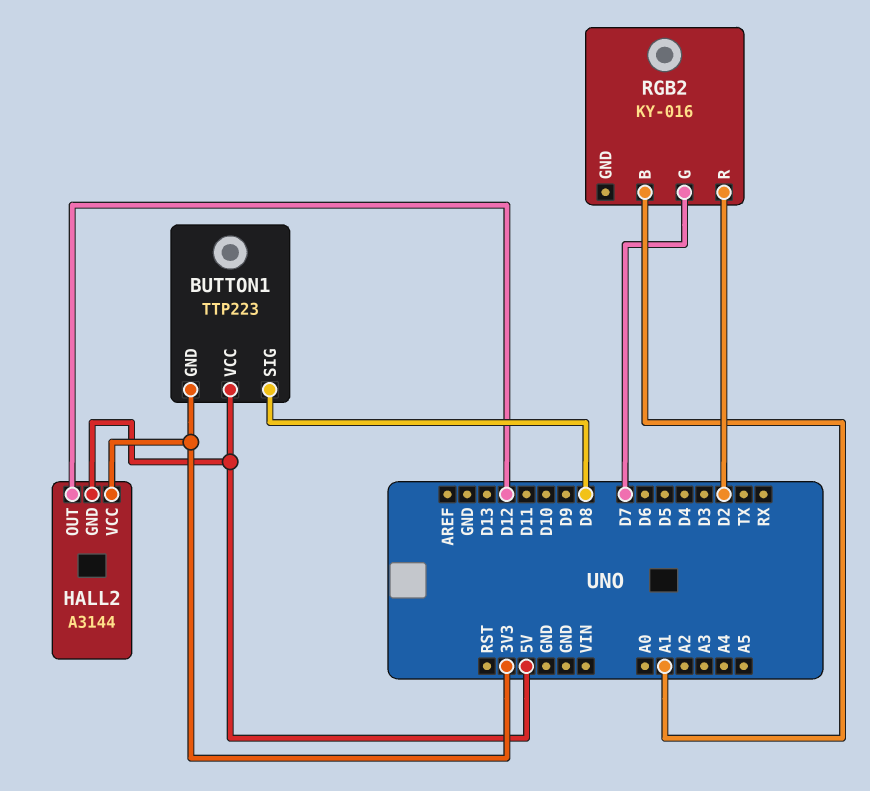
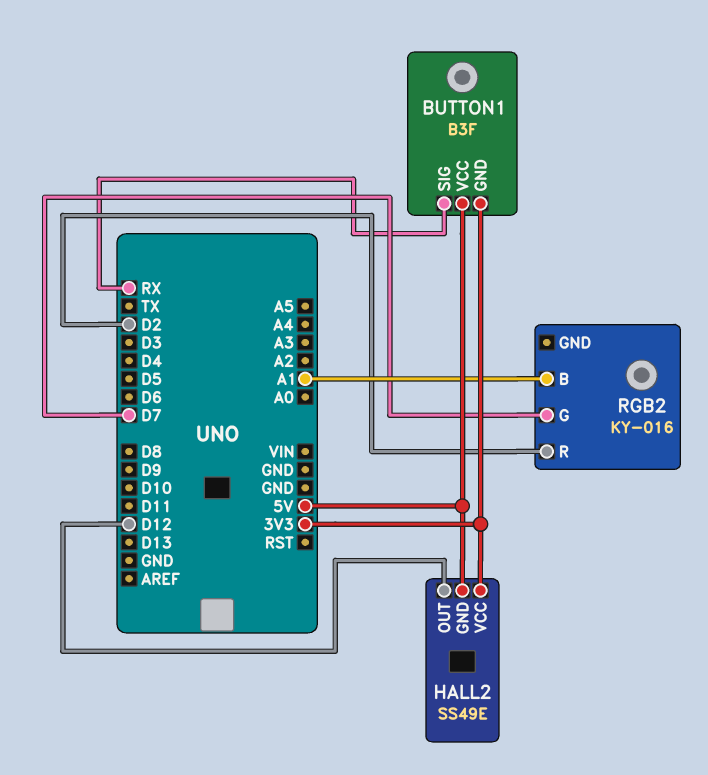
BUTTON1: TTP223 -> B3F
BUTTON1 pin SIG: D8 -> RX
HALL2: A3144 -> SS49E

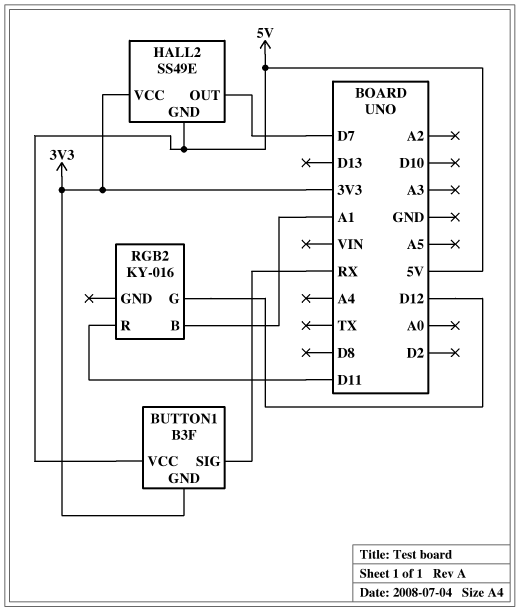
HALL2 pin OUT: D12 -> D7
RGB2 pin G: D7 -> D12
RGB2 pin R: D2 -> D11

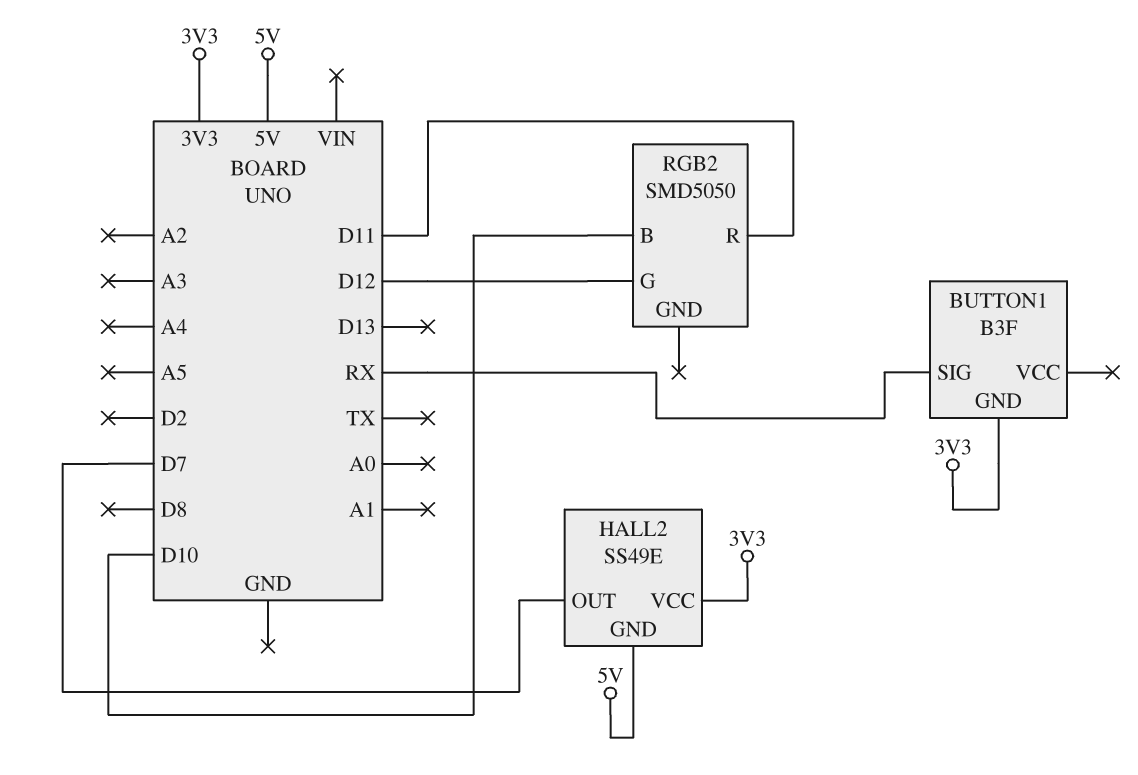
BUTTON1 pin VCC: 5V -> none
RGB2: KY-016 -> SMD5050
RGB2 pin B: A1 -> D10

